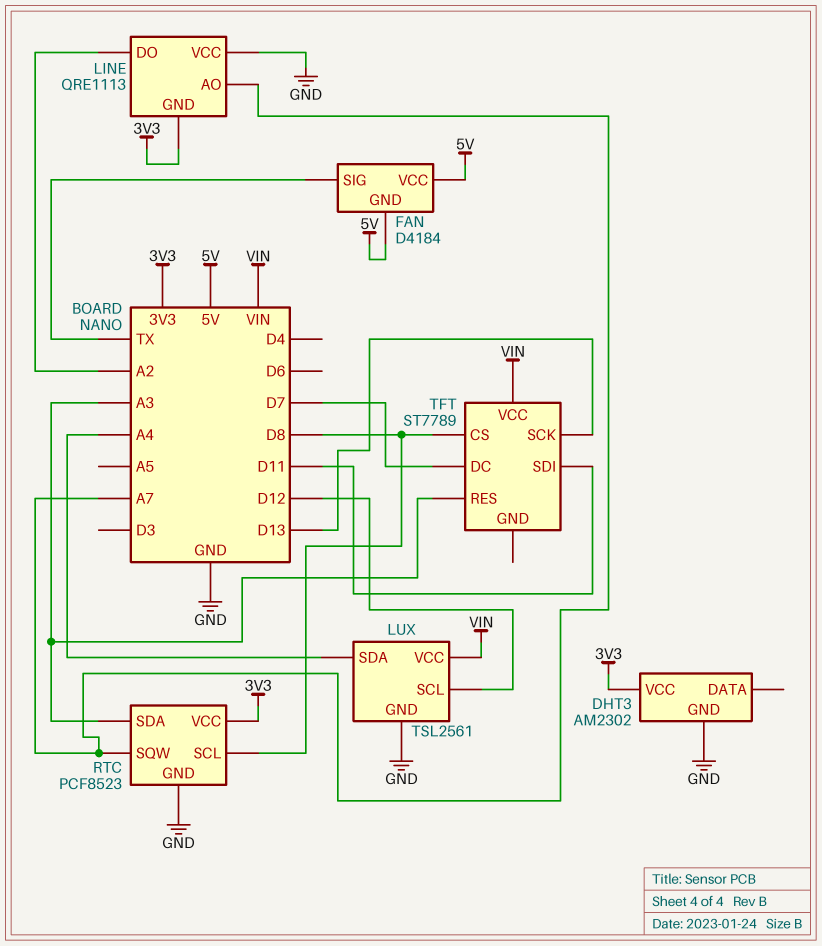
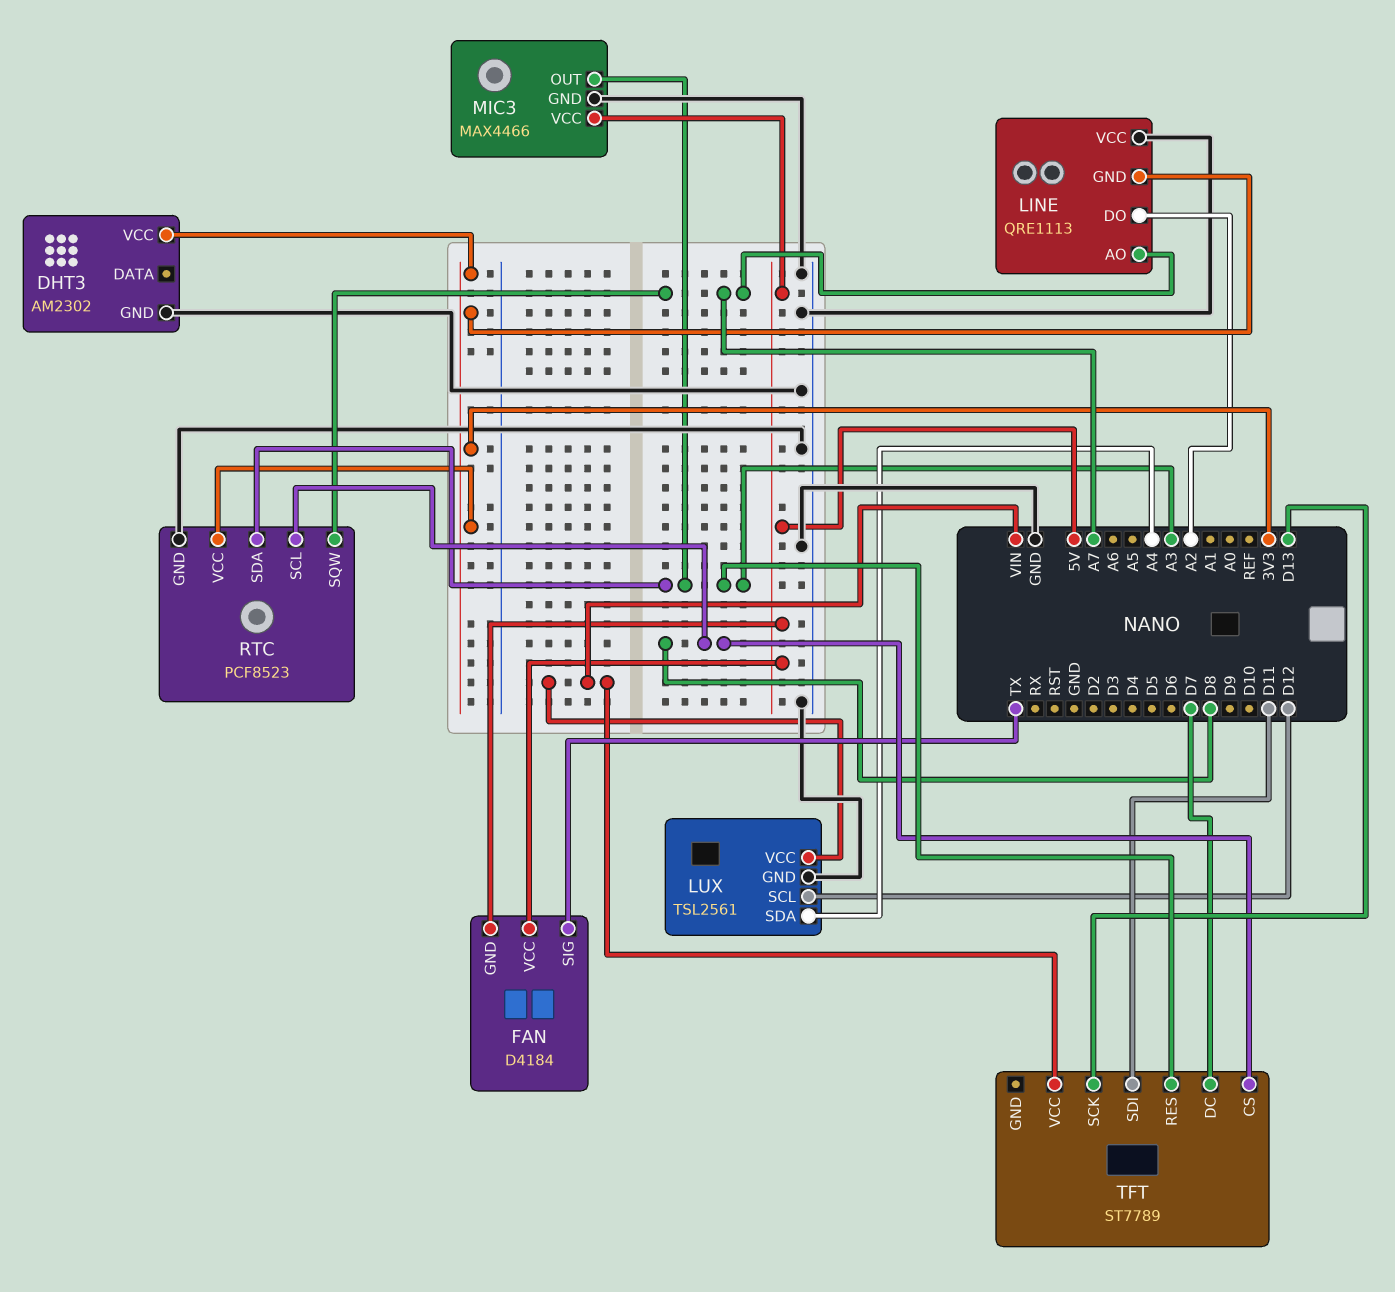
MIC3: none -> MAX4466
MIC3 pin GND: none -> GND
MIC3 pin OUT: none -> A3
MIC3 pin VCC: none -> 5V

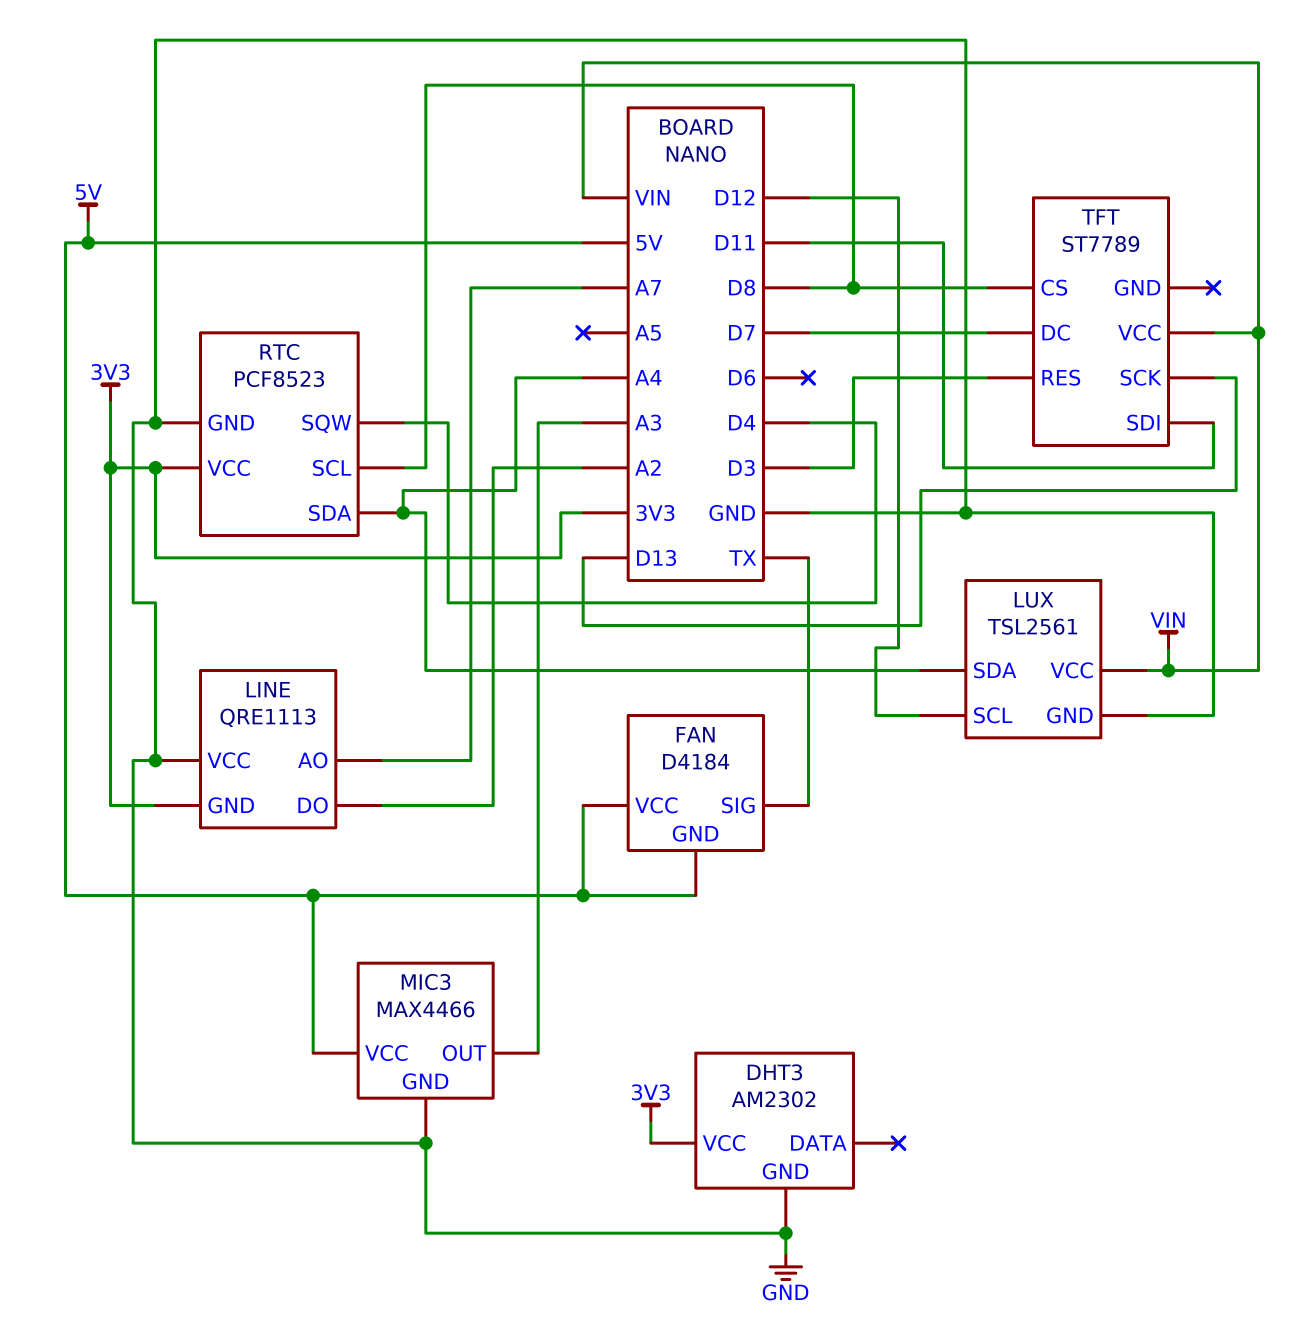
RTC pin SDA: A3 -> A4
RTC pin SQW: A7 -> D4
TFT pin RES: A3 -> D3

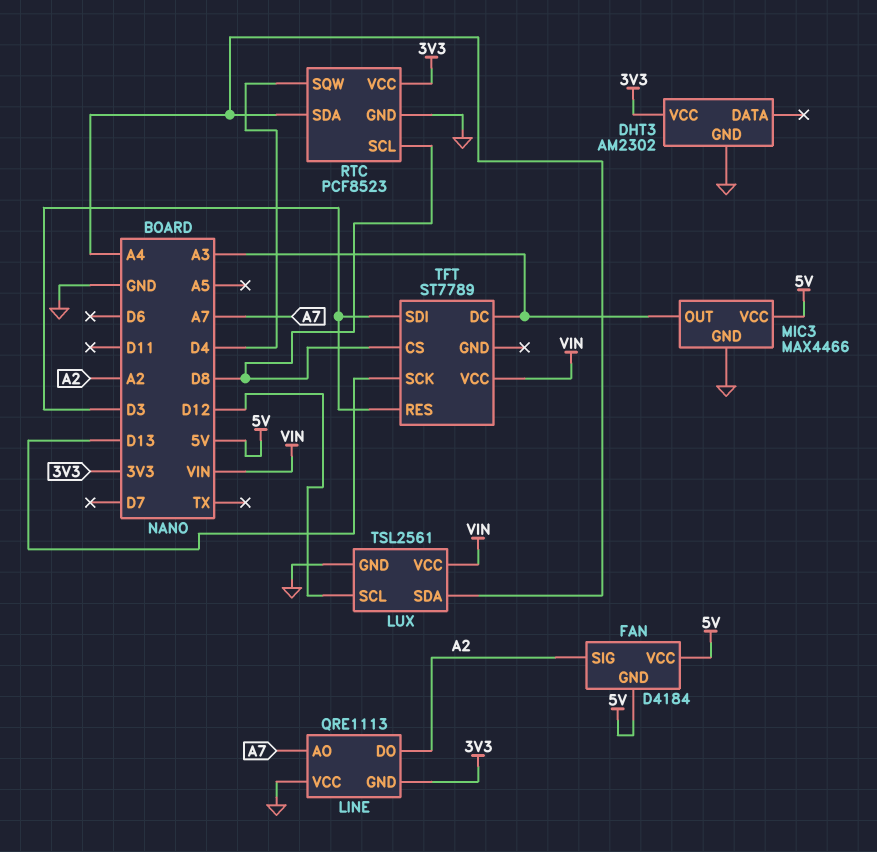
FAN pin SIG: TX -> A2
TFT pin DC: D7 -> A3
TFT pin SDI: D11 -> D3

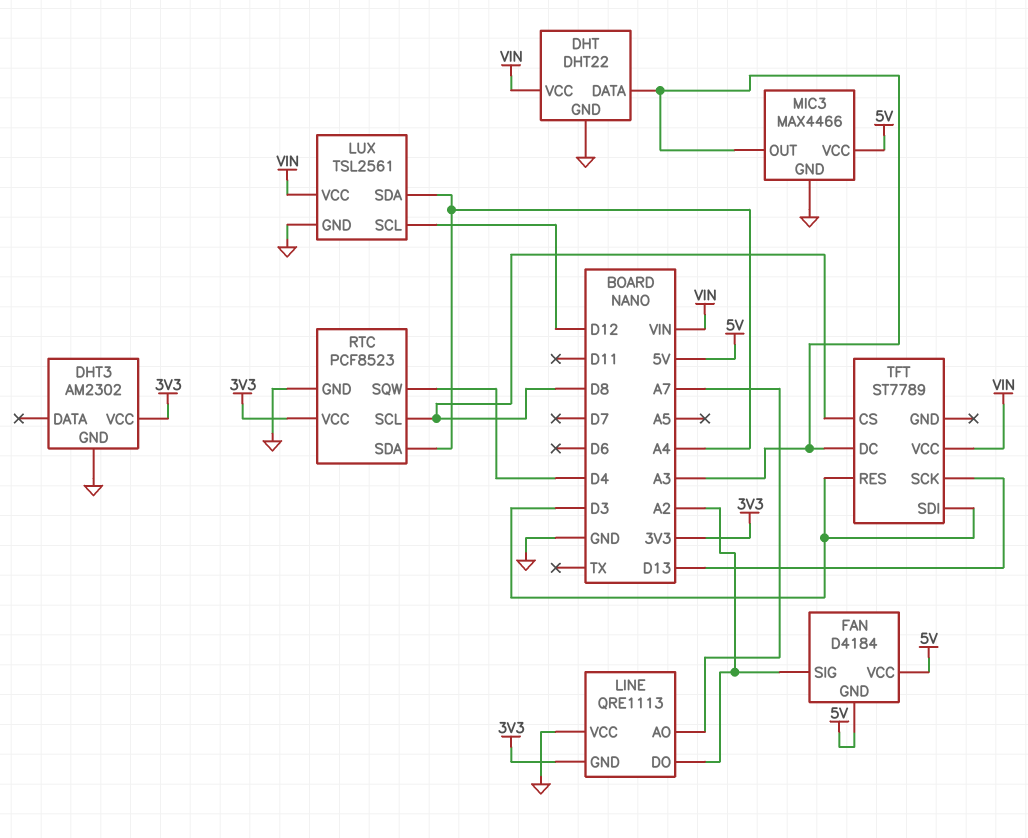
DHT: none -> DHT22
DHT pin DATA: none -> A3
DHT pin GND: none -> GND
DHT pin VCC: none -> VIN

